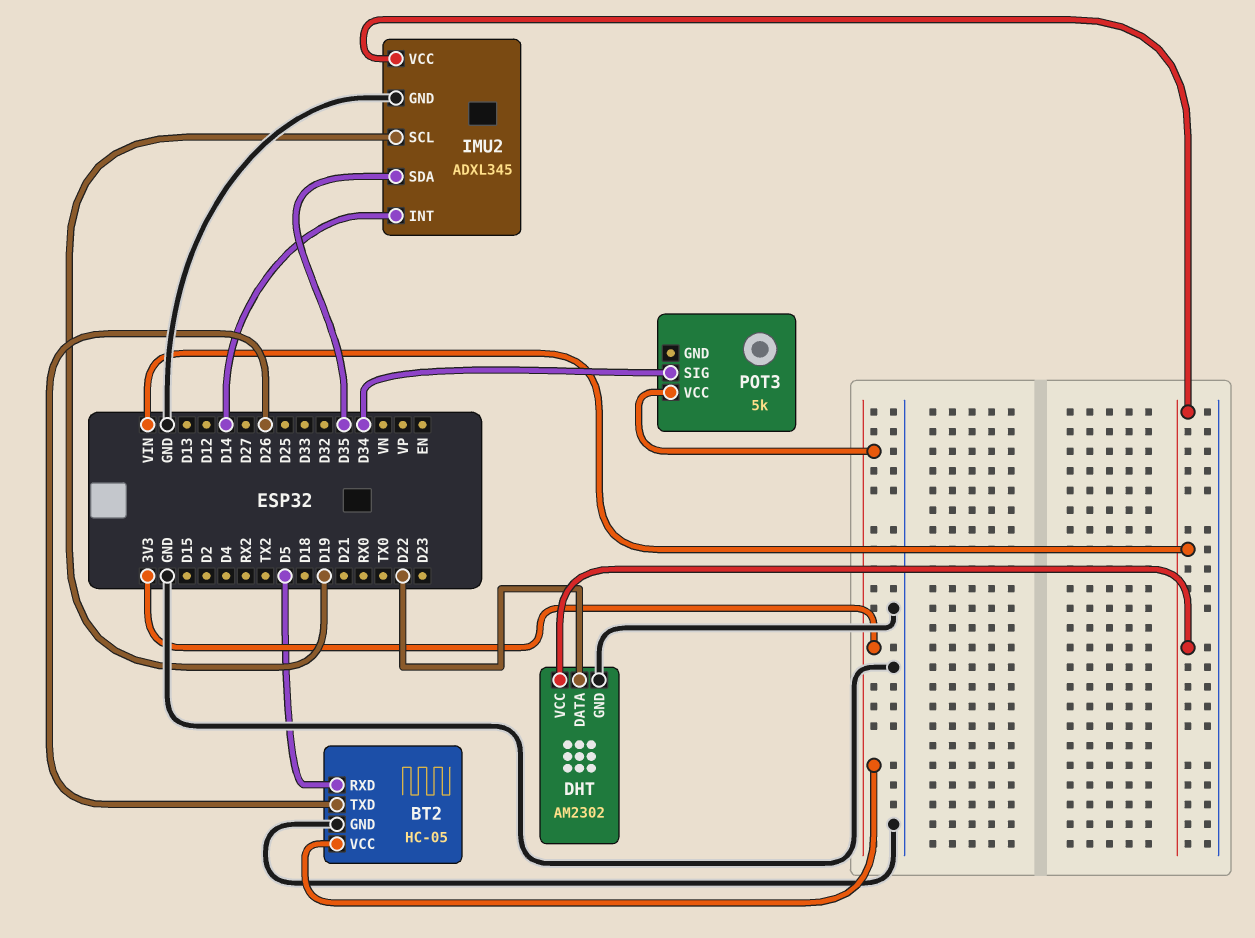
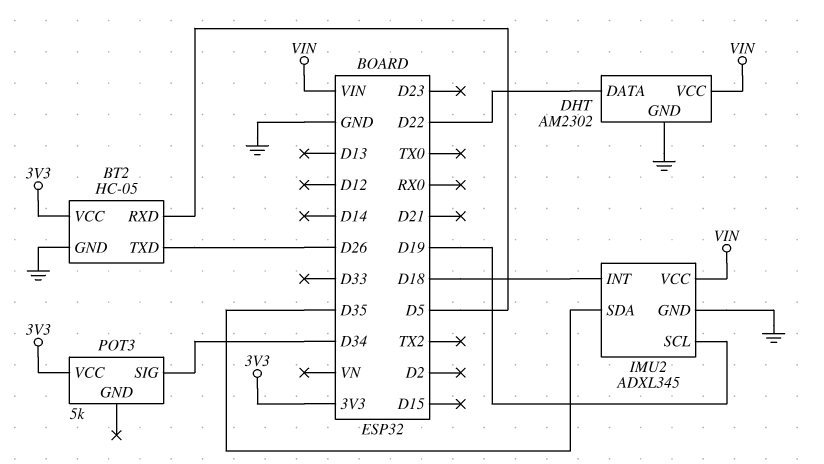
IMU2 pin INT: D14 -> D18

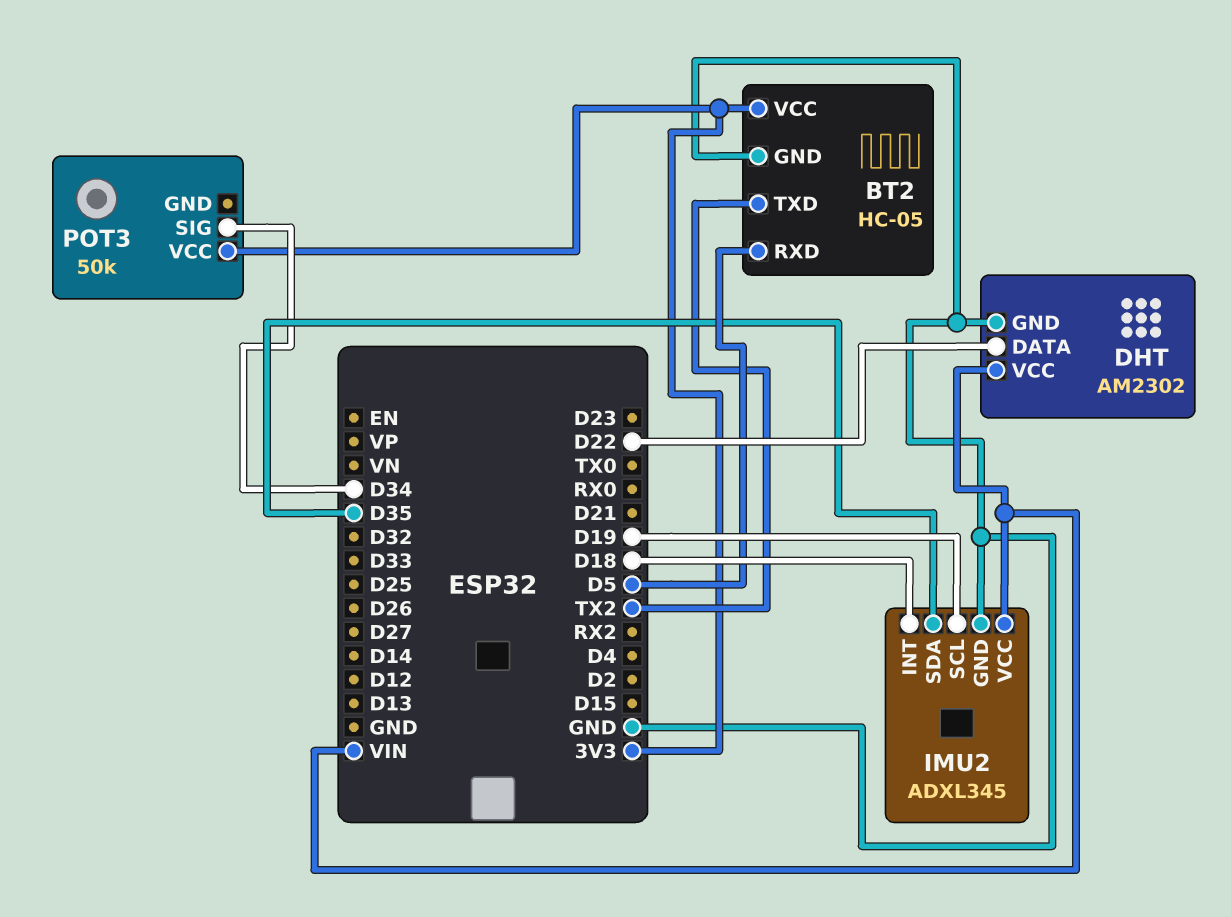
BT2 pin TXD: D26 -> TX2
POT3: 5k -> 50k

